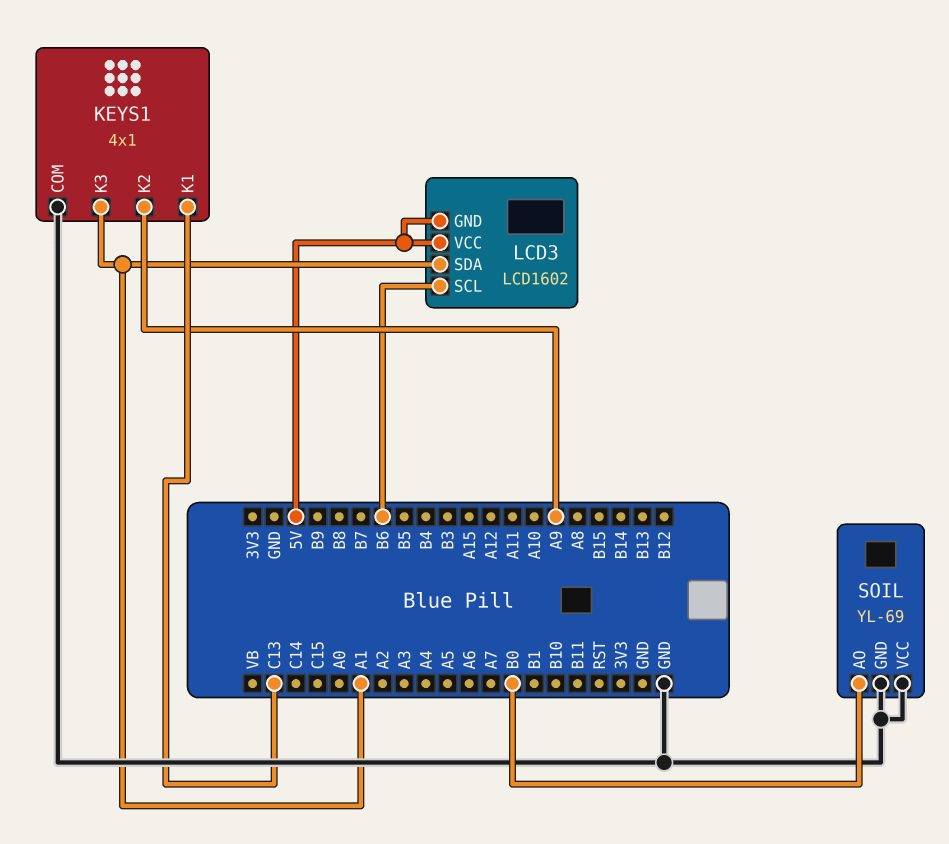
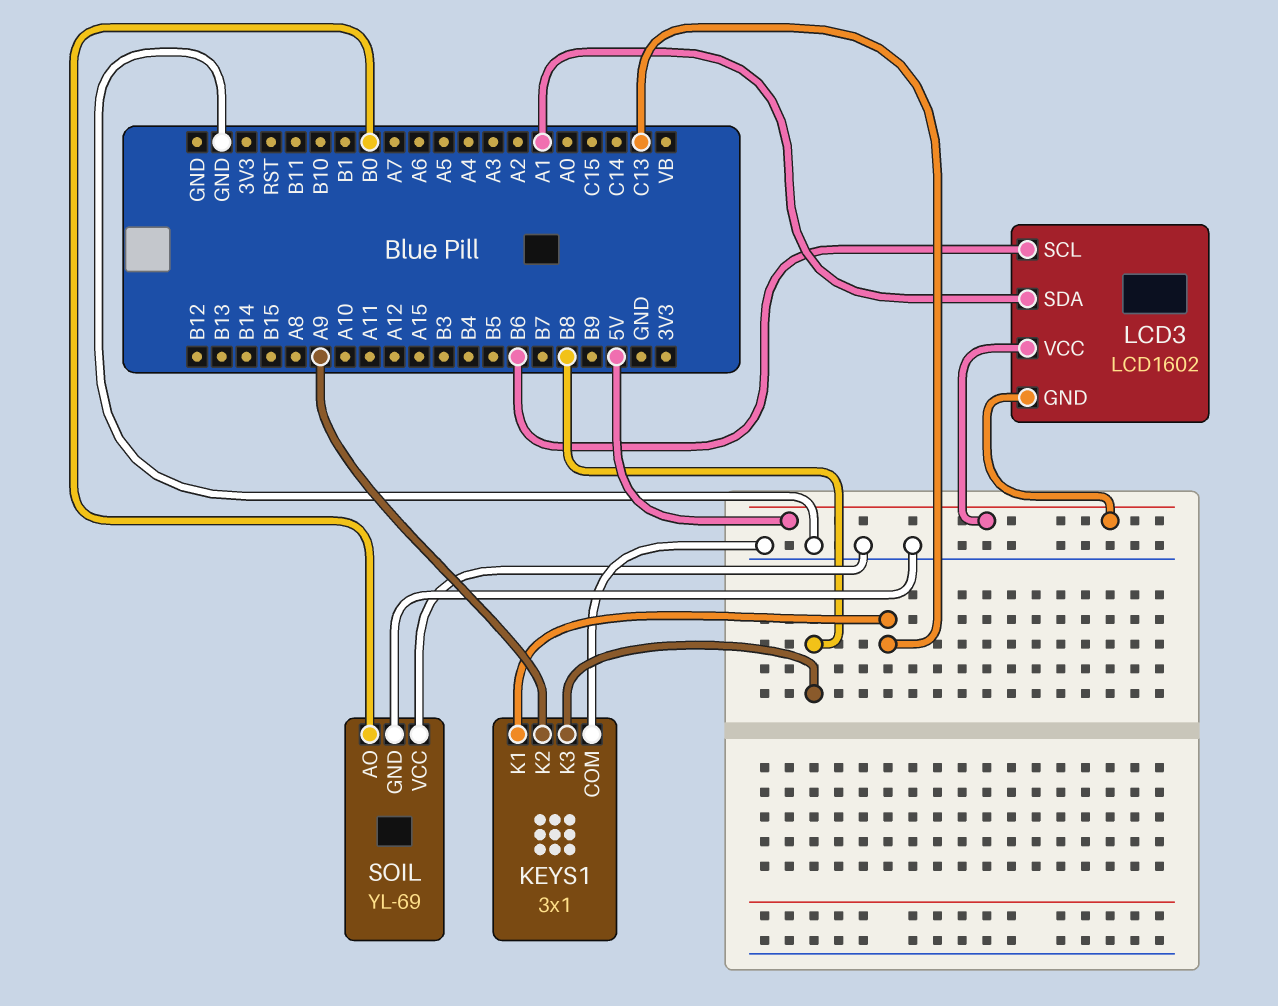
KEYS1: 4x1 -> 3x1
KEYS1 pin K3: A1 -> B8

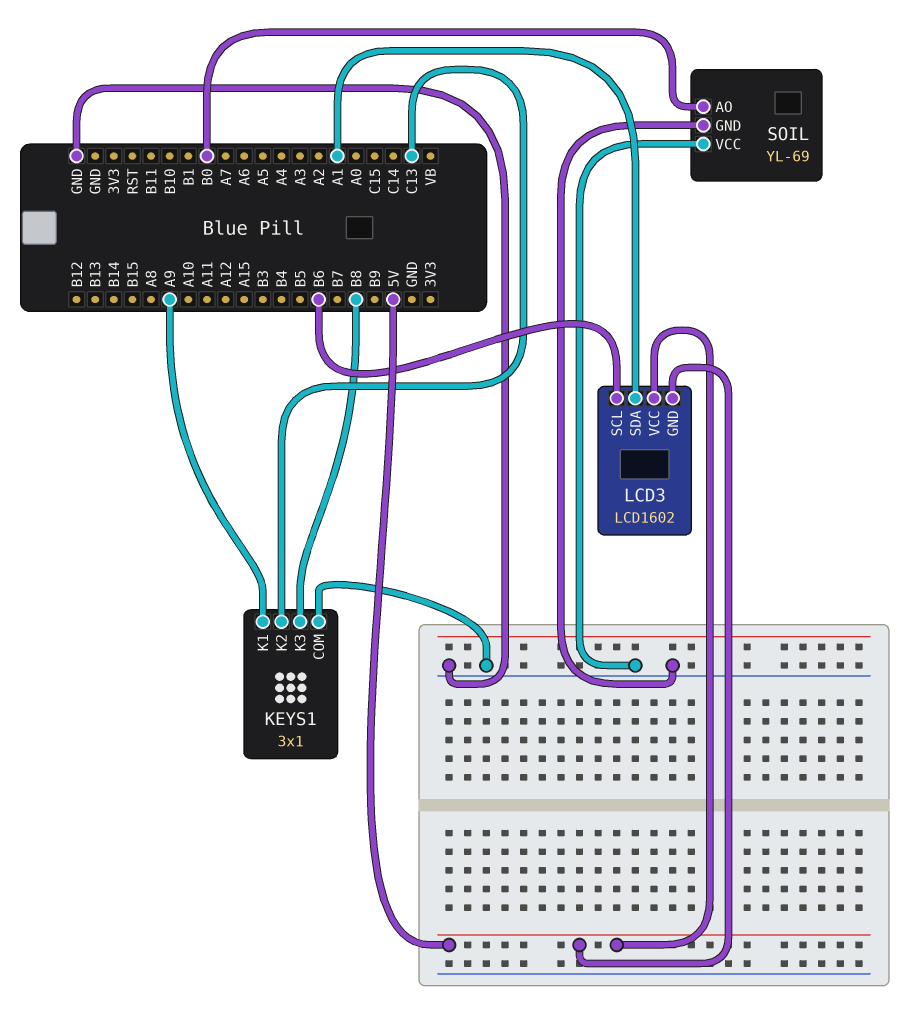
KEYS1 pin K1: C13 -> A9
KEYS1 pin K2: A9 -> C13

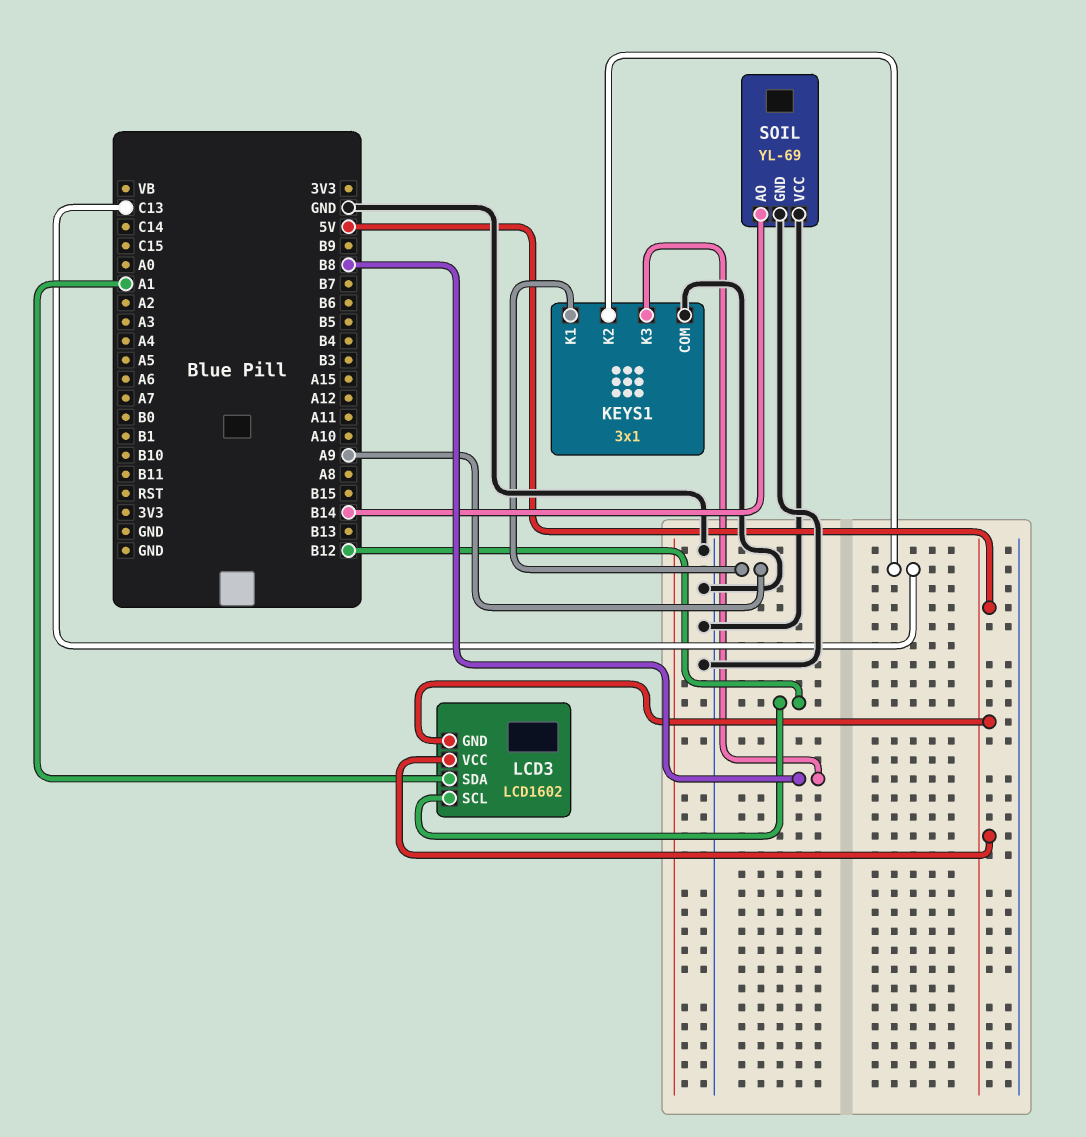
LCD3 pin SCL: B6 -> B12
SOIL pin AO: B0 -> B14

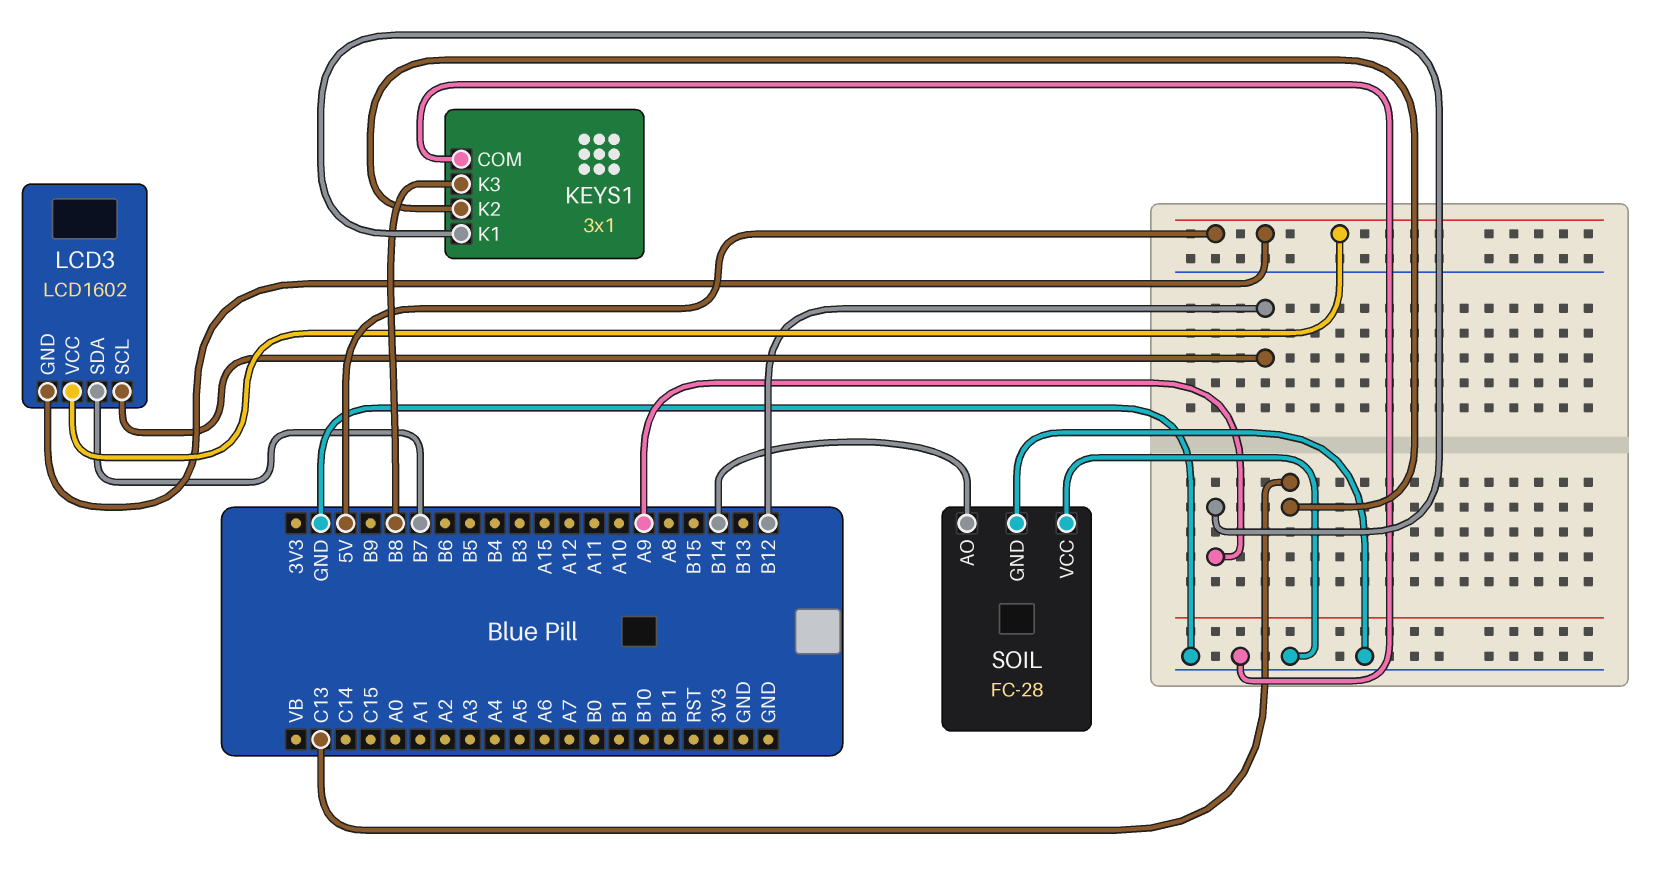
LCD3 pin SDA: A1 -> B7
SOIL: YL-69 -> FC-28

